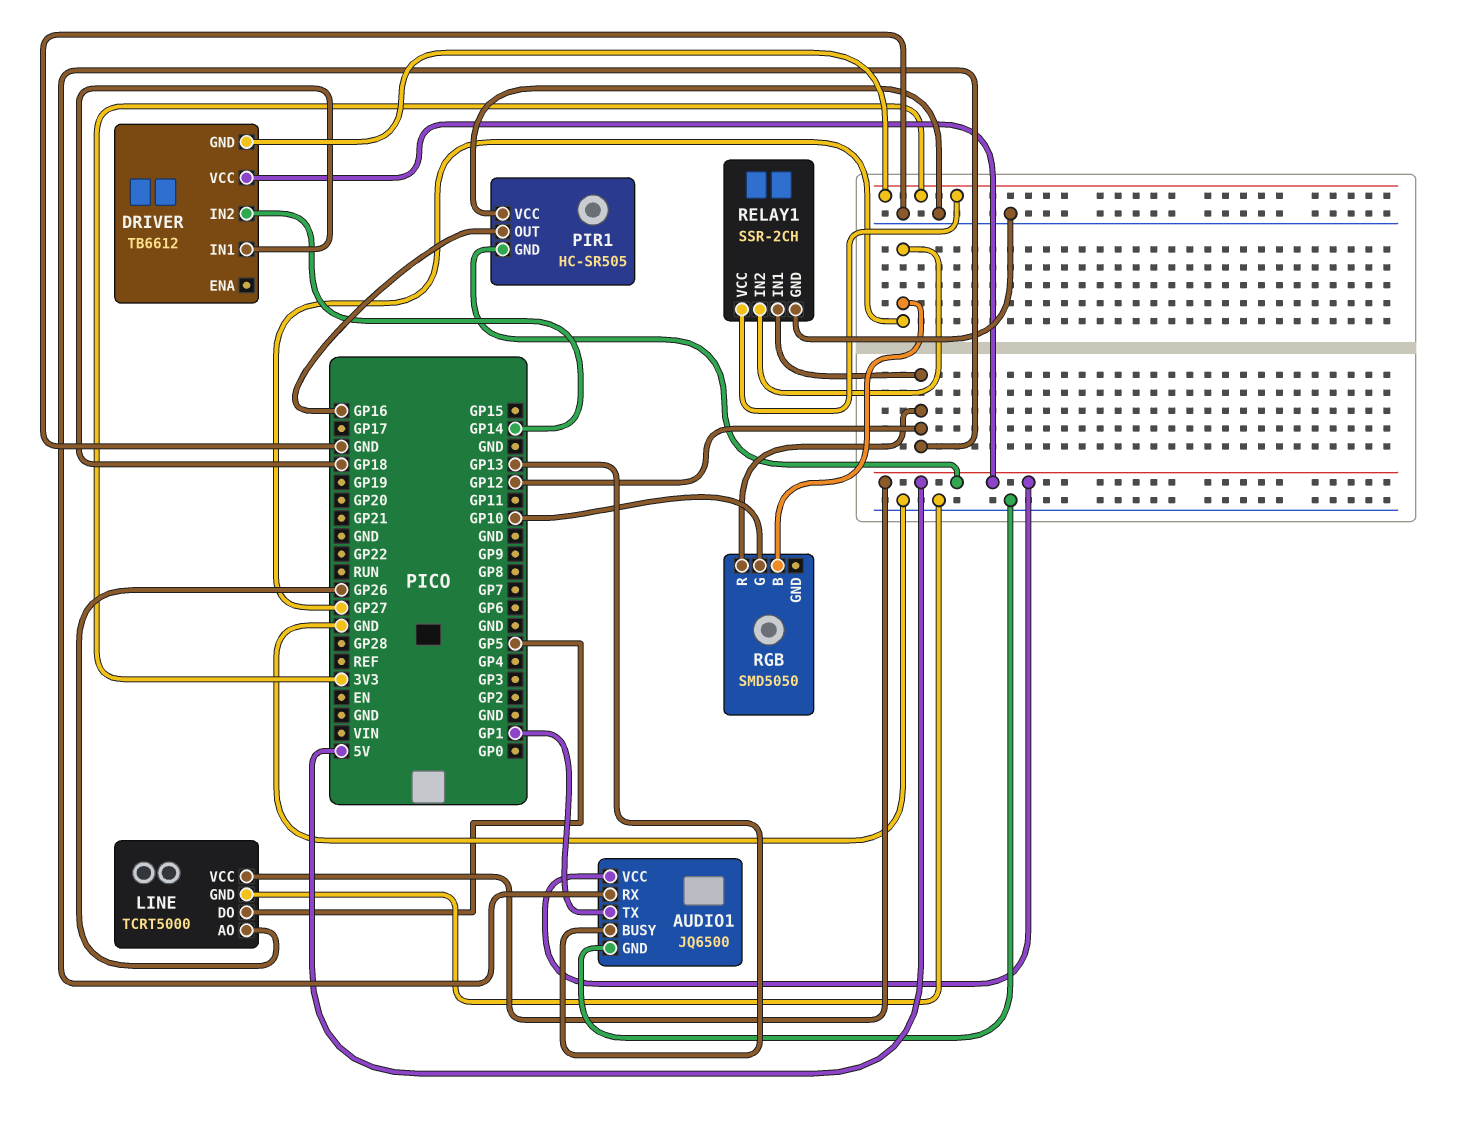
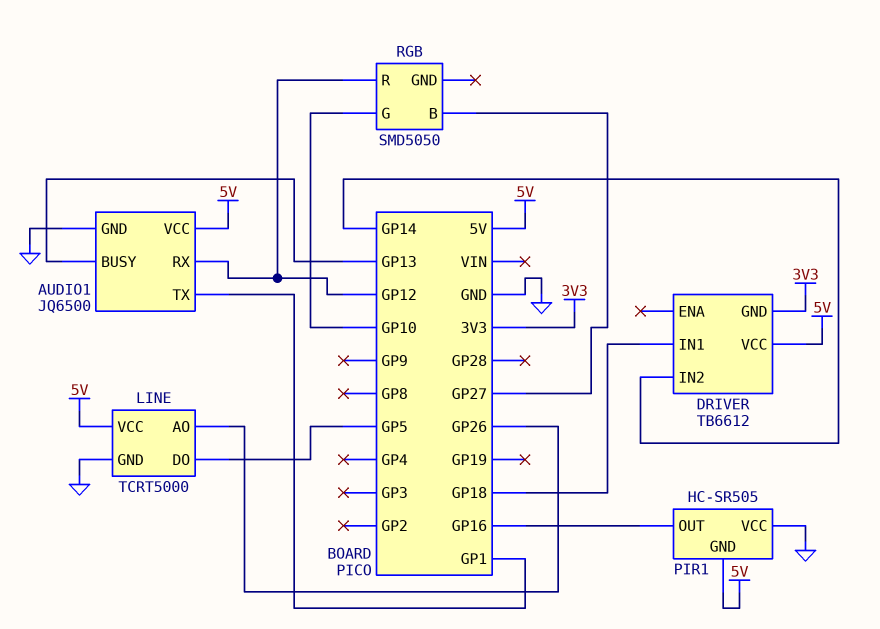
RELAY1: SSR-2CH -> none
RELAY1 pin GND: GND -> none
RELAY1 pin IN1: GP12 -> none
RELAY1 pin IN2: GP27 -> none
RELAY1 pin VCC: 3V3 -> none

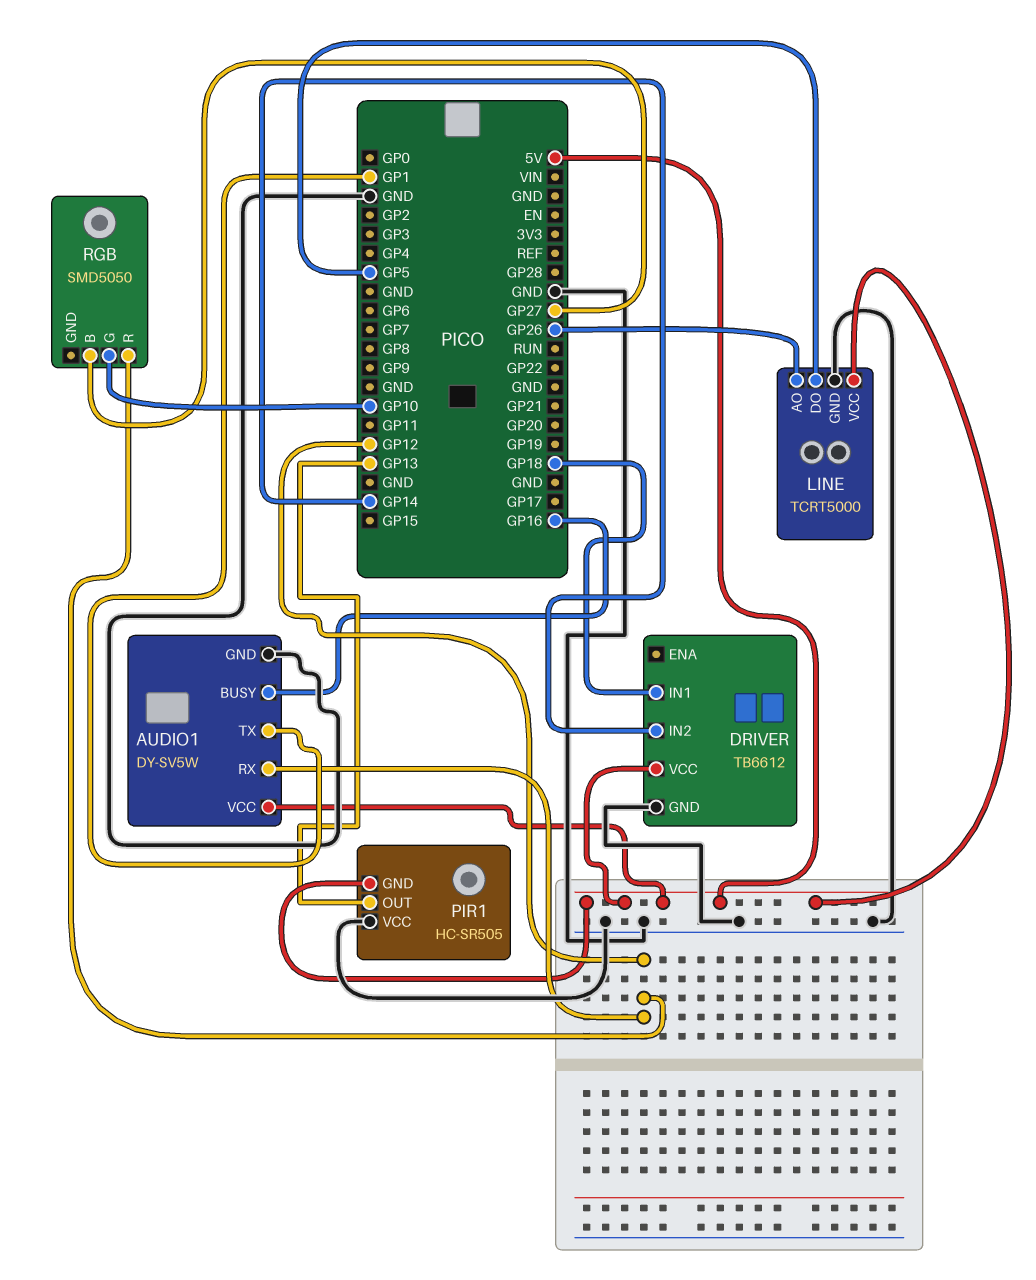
AUDIO1: JQ6500 -> DY-SV5W
AUDIO1 pin BUSY: GP13 -> GP16
DRIVER pin GND: 3V3 -> GND
PIR1 pin OUT: GP16 -> GP13

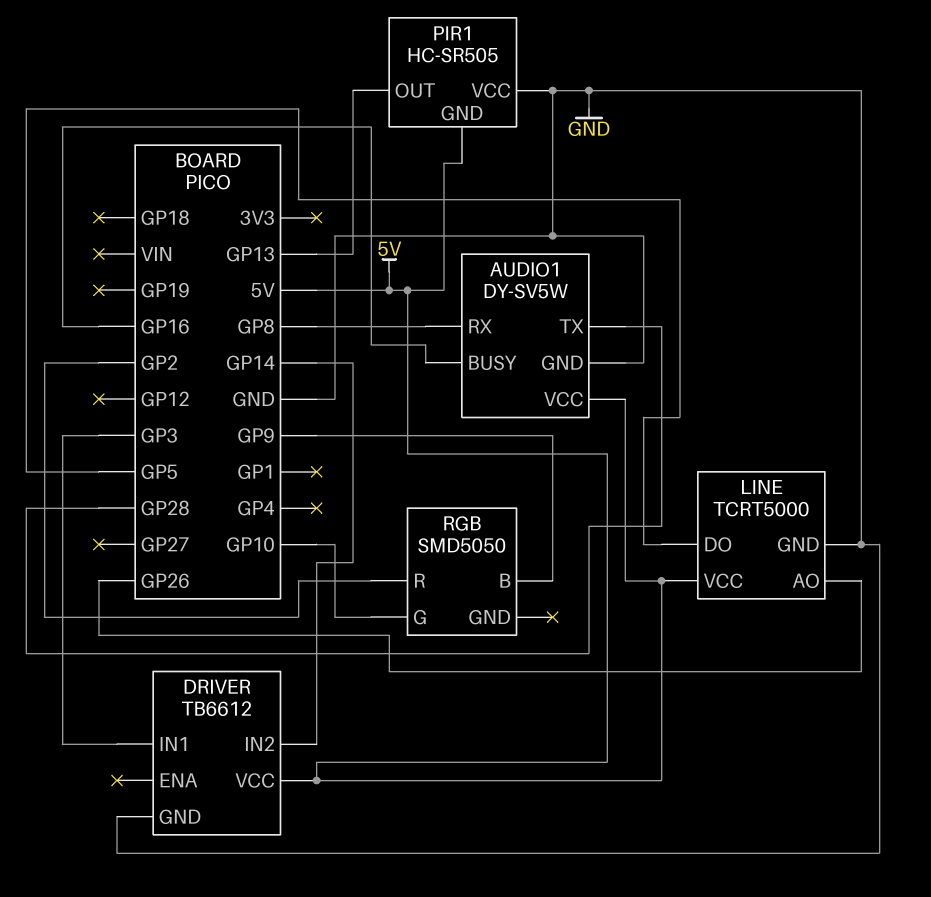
AUDIO1 pin RX: GP12 -> GP8
AUDIO1 pin TX: GP1 -> GP28
DRIVER pin IN1: GP18 -> GP3
RGB pin B: GP27 -> GP9
RGB pin R: GP12 -> GP2

